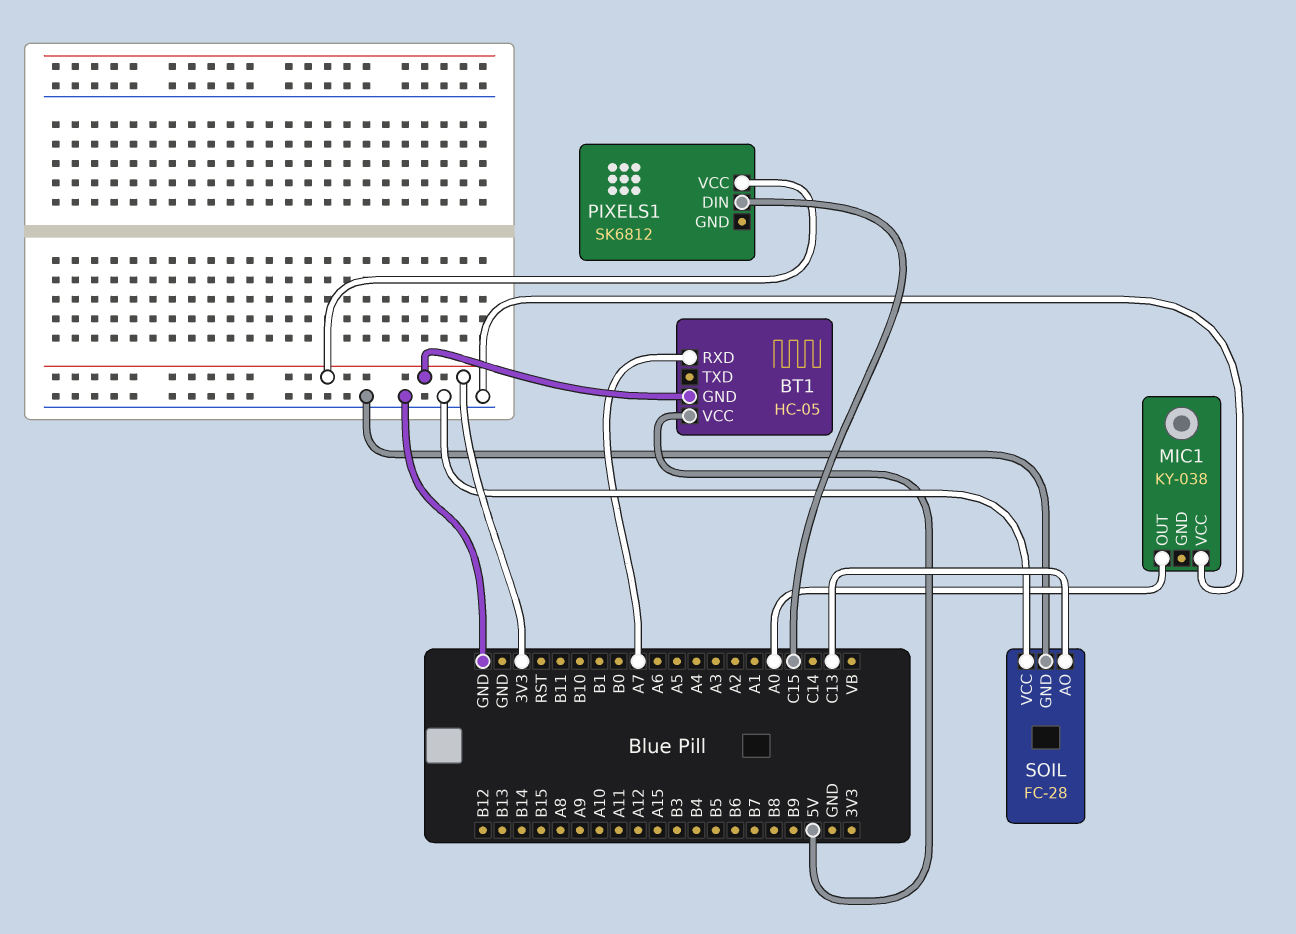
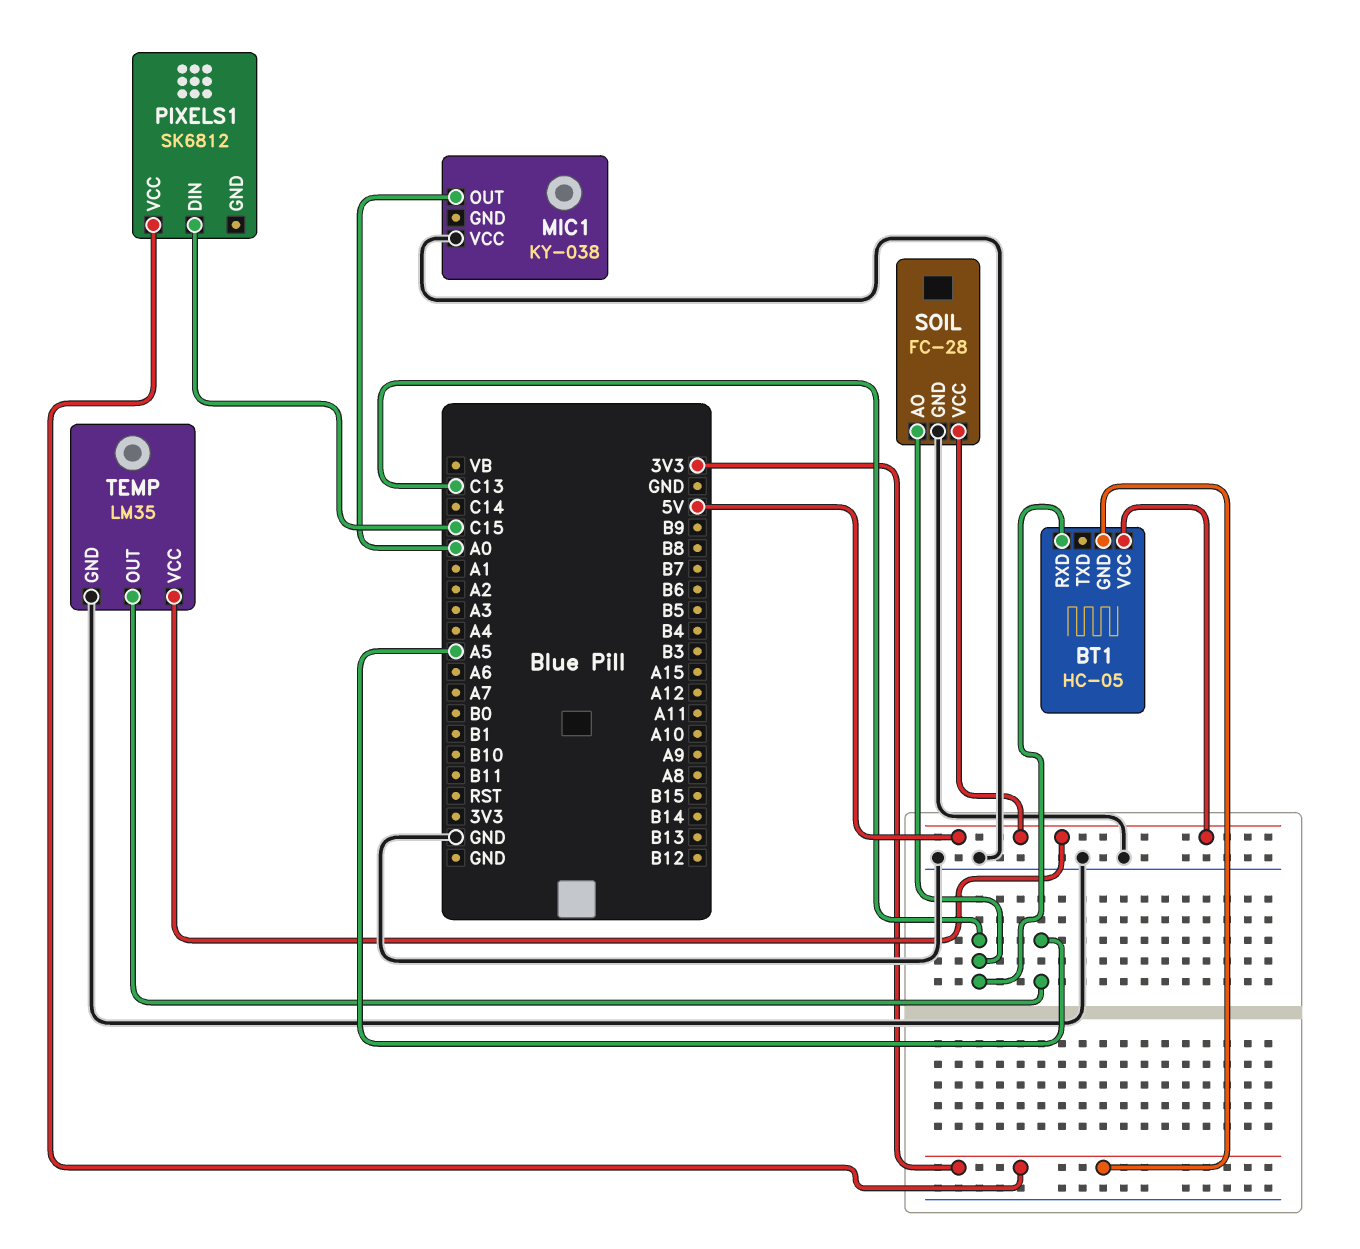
BT1 pin RXD: A7 -> C13
SOIL pin VCC: GND -> 5V
TEMP: none -> LM35
TEMP pin GND: none -> GND
TEMP pin OUT: none -> A5
TEMP pin VCC: none -> 5V

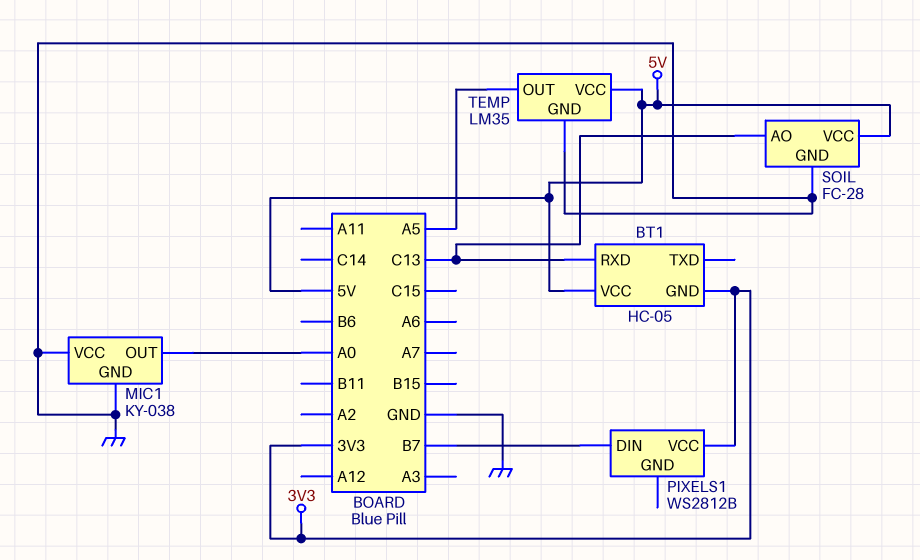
MIC1 pin GND: none -> GND
PIXELS1: SK6812 -> WS2812B
PIXELS1 pin DIN: C15 -> B7

